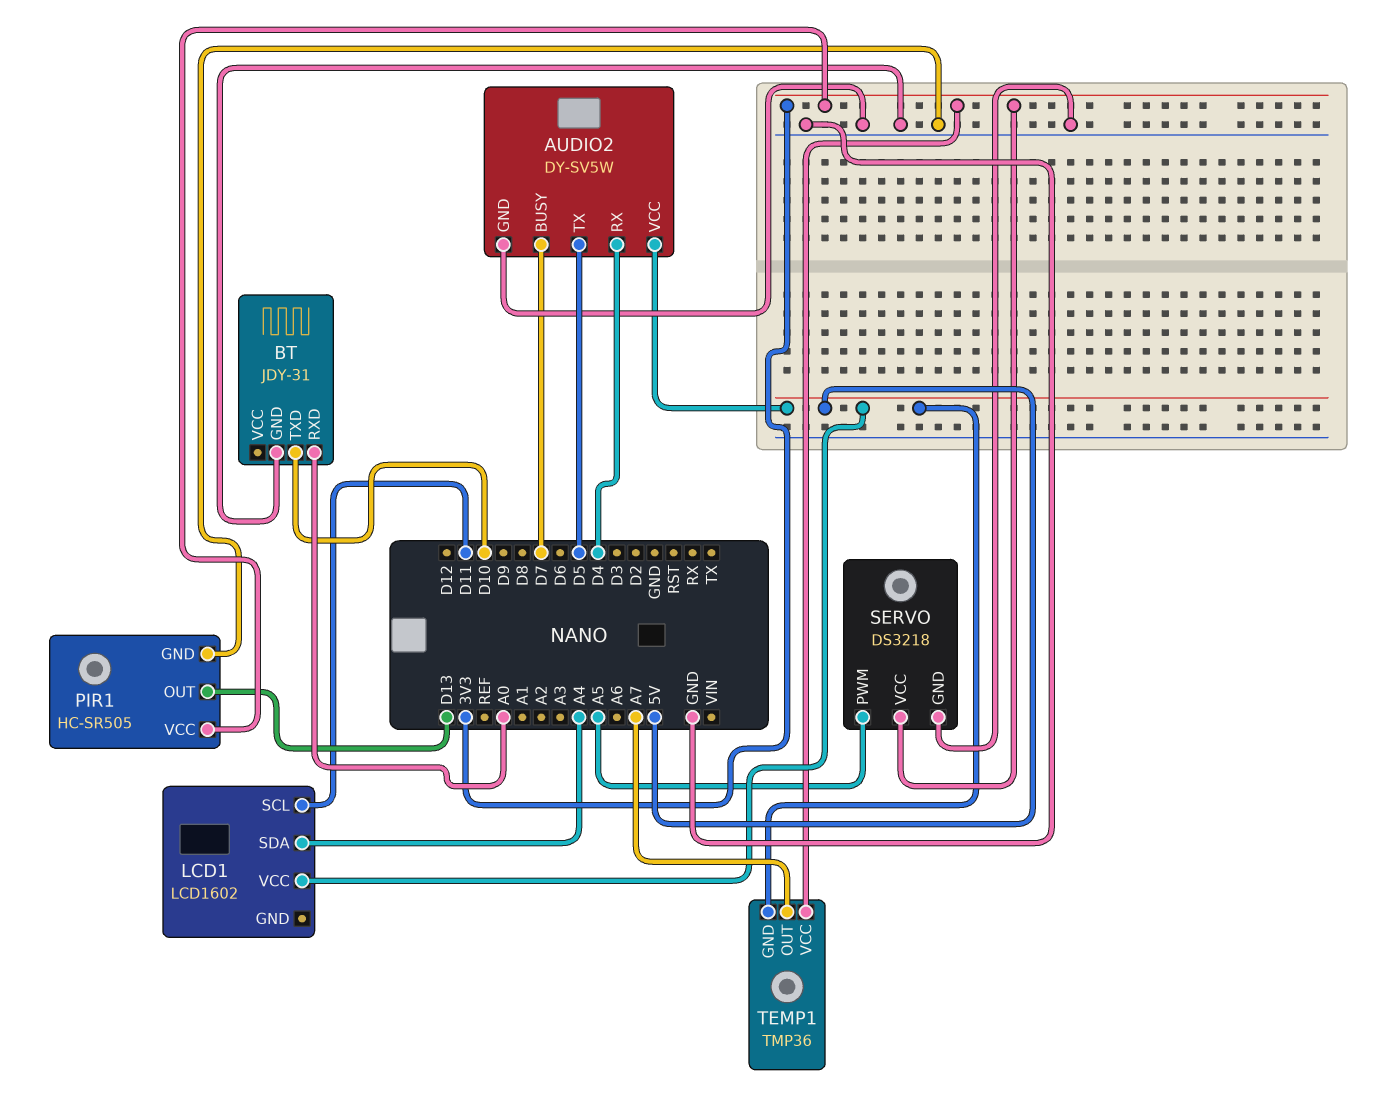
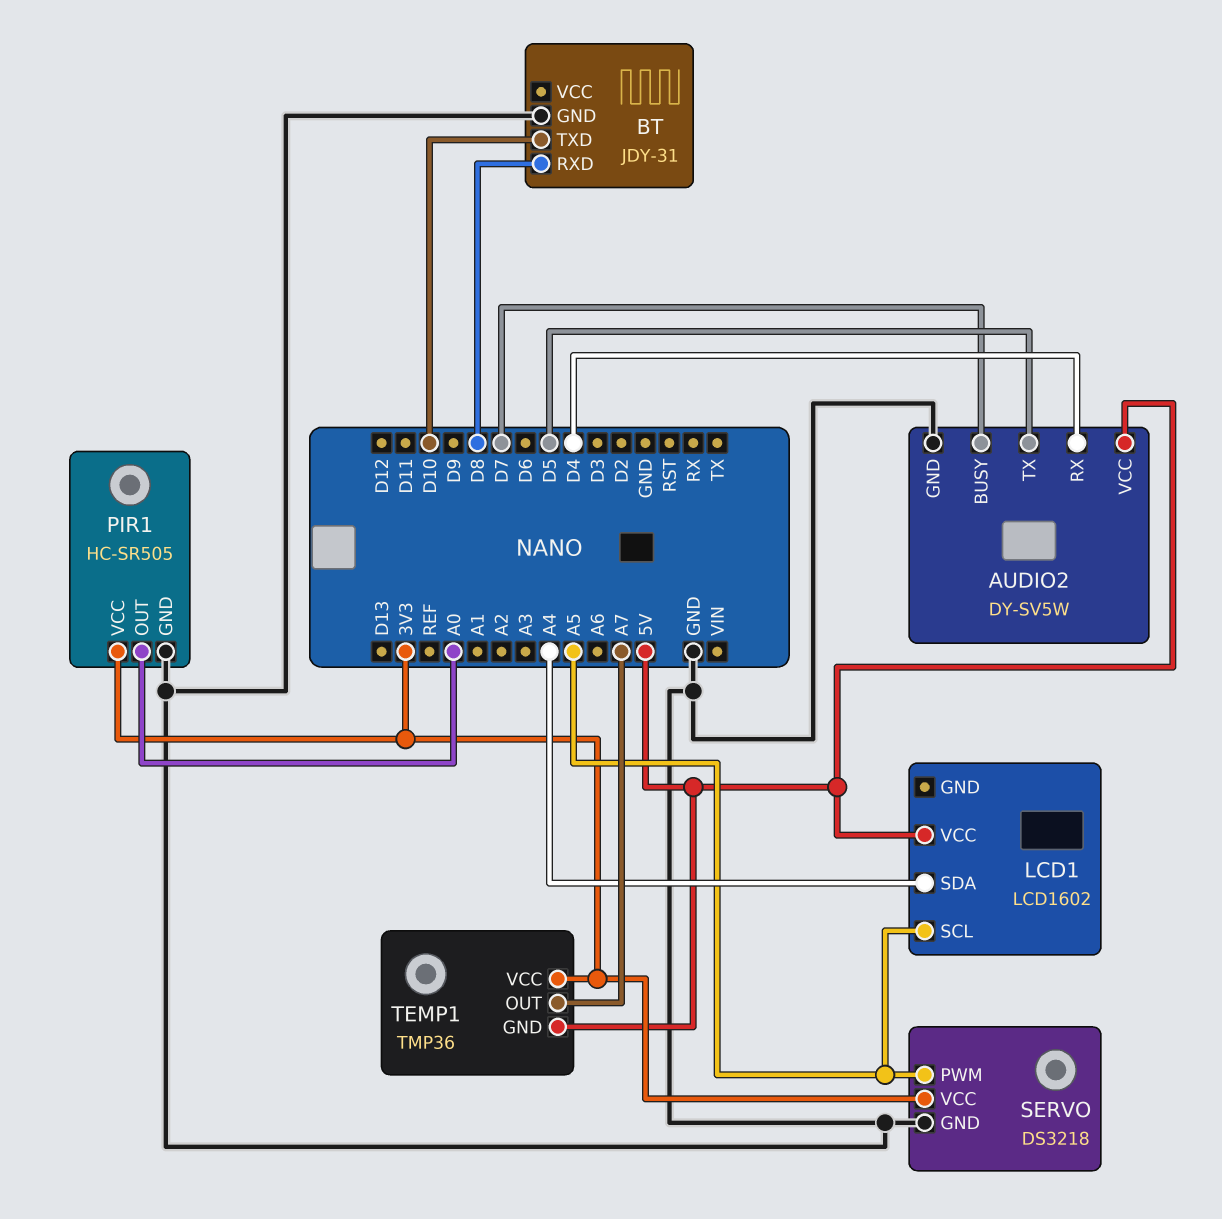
BT pin RXD: A0 -> D8
LCD1 pin SCL: D11 -> A5
PIR1 pin OUT: D13 -> A0

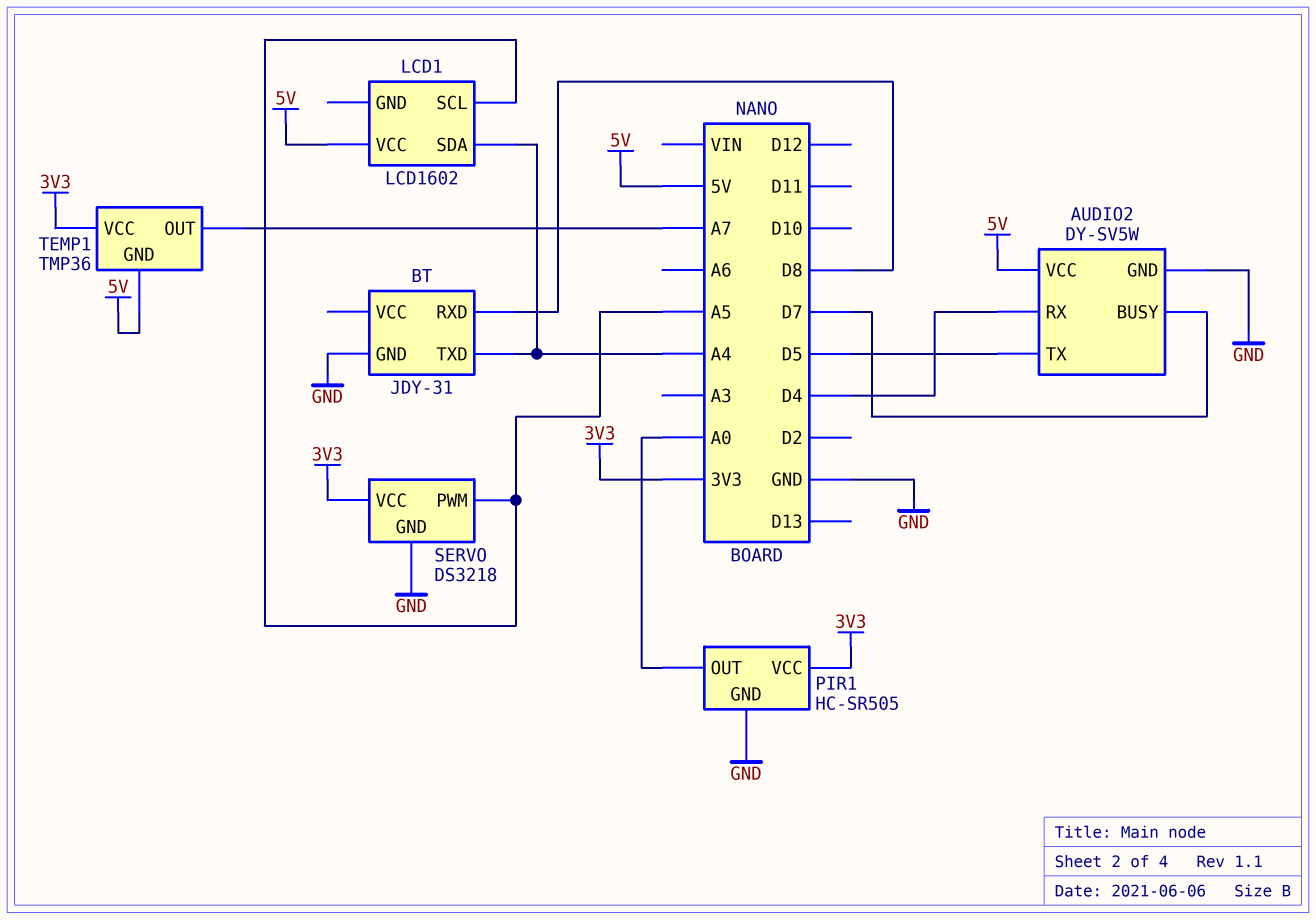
BT pin TXD: D10 -> A4

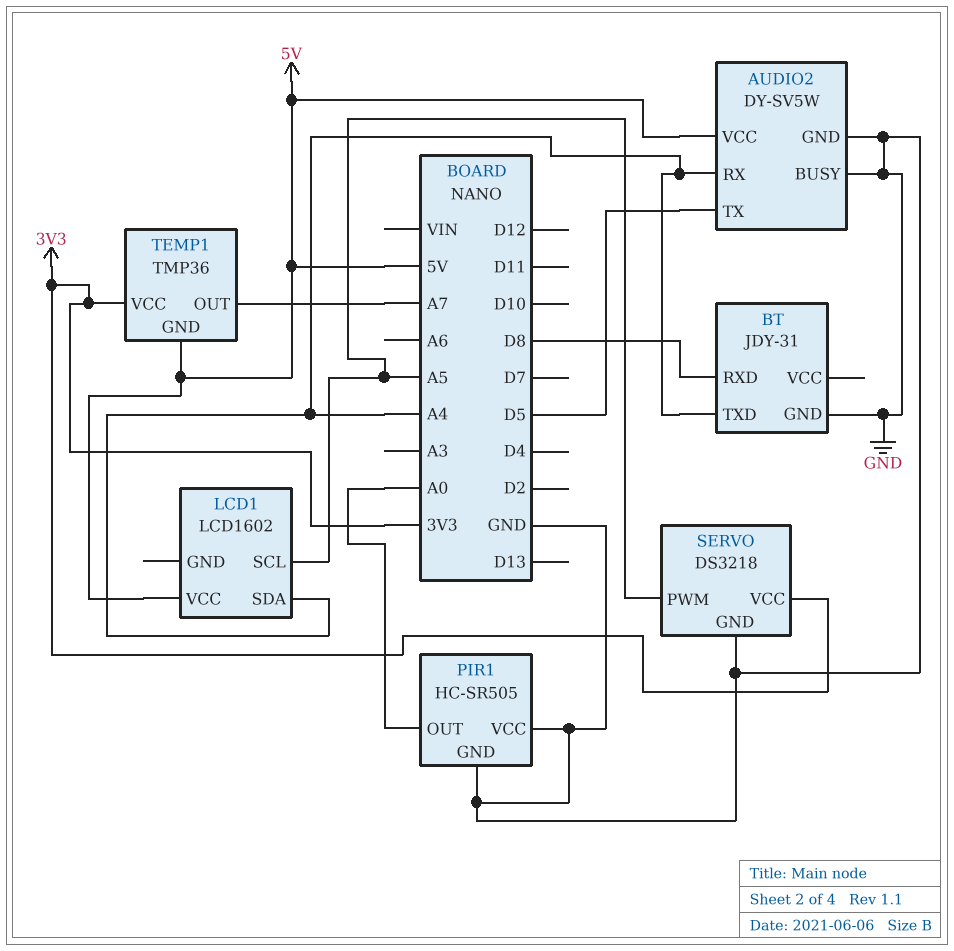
AUDIO2 pin BUSY: D7 -> GND
AUDIO2 pin RX: D4 -> A4
PIR1 pin VCC: 3V3 -> GND

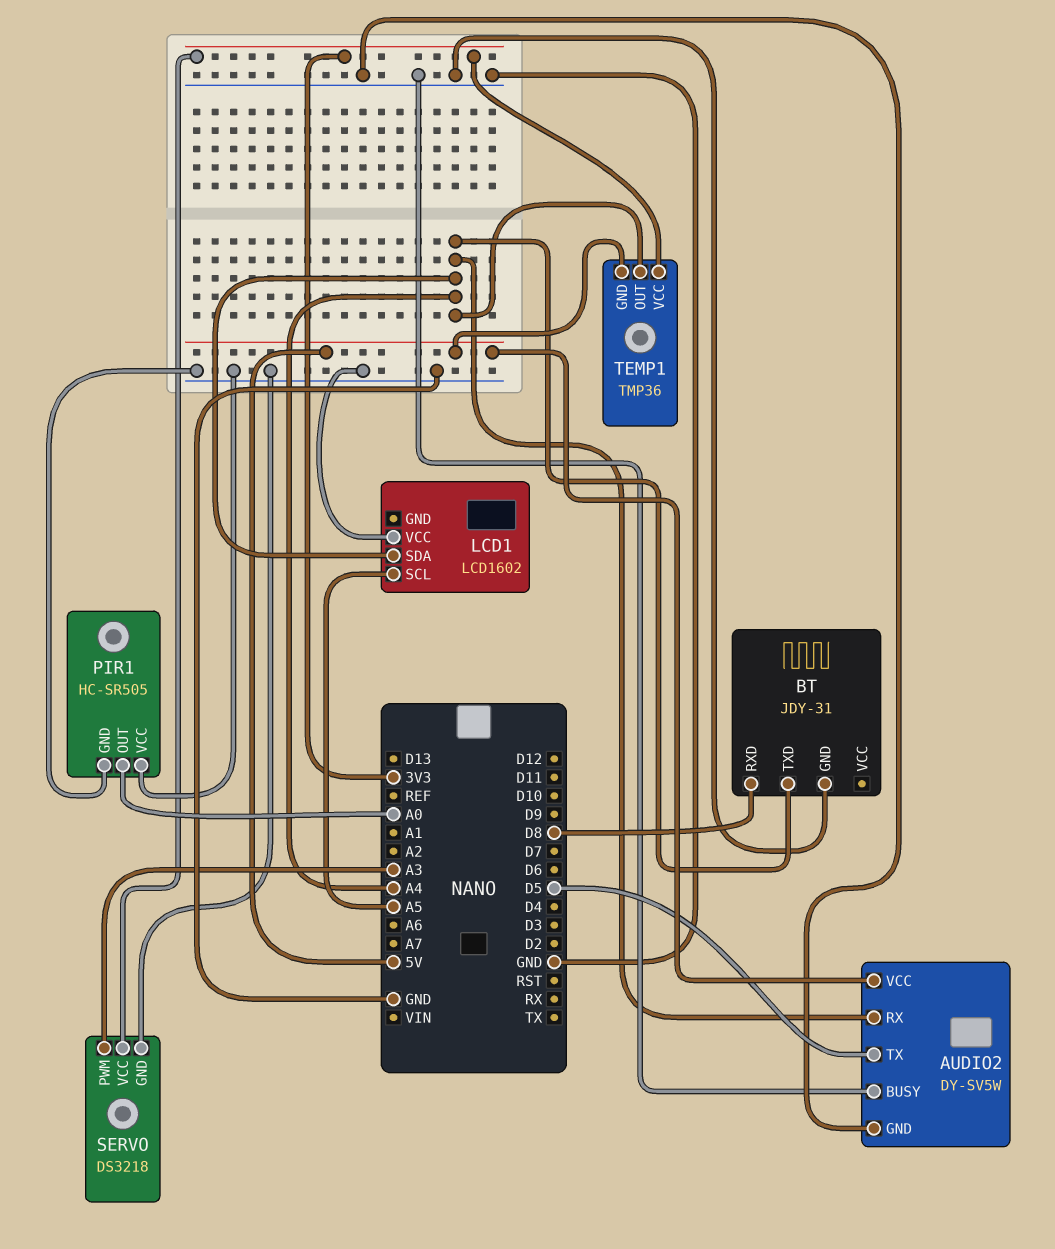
LCD1 pin VCC: 5V -> GND
SERVO pin PWM: A5 -> A3
TEMP1 pin OUT: A7 -> A4

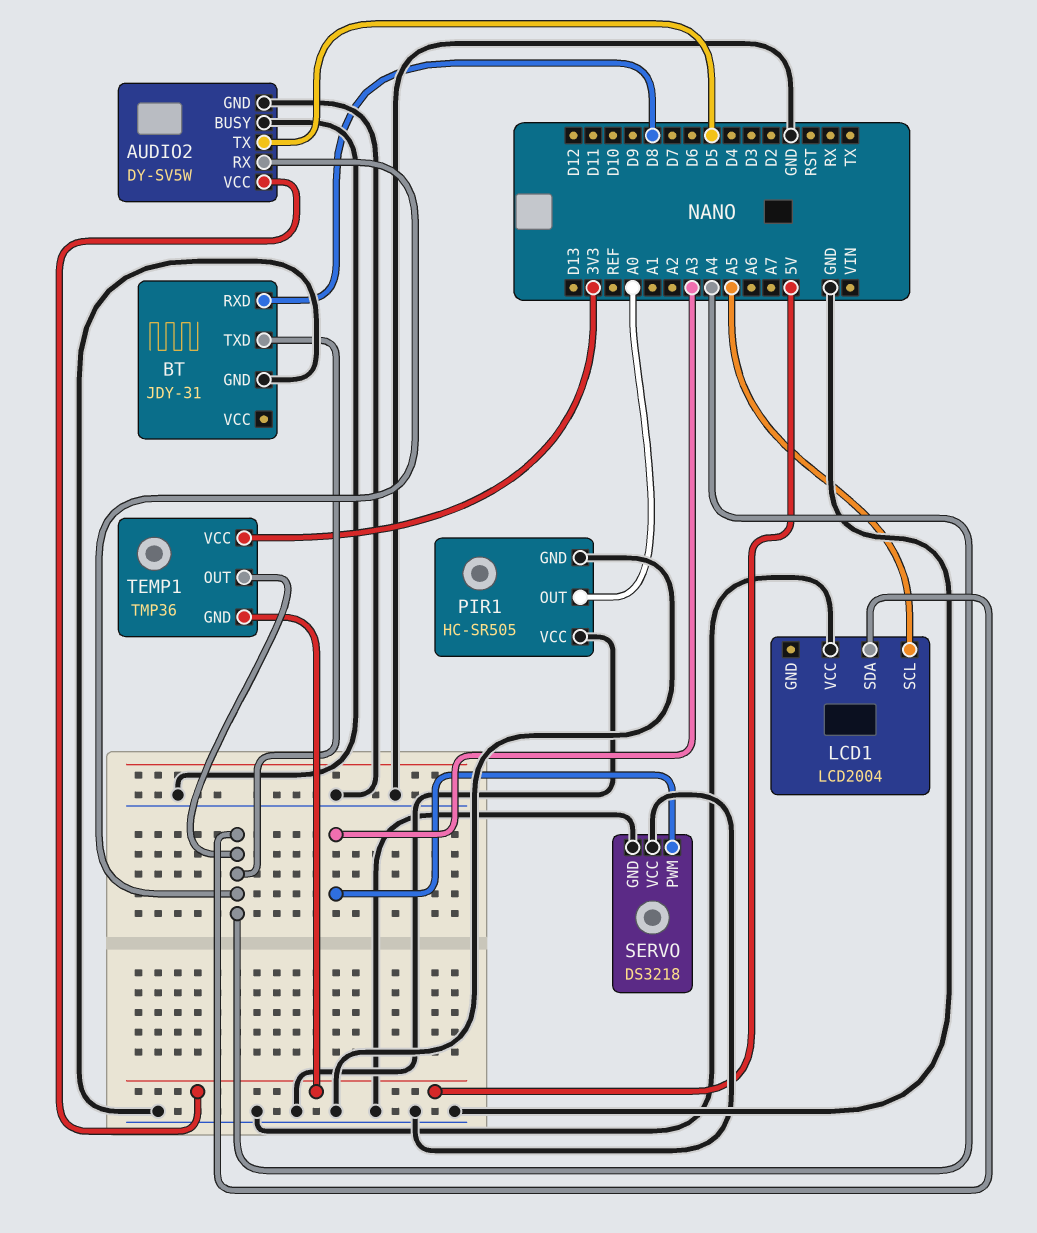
LCD1: LCD1602 -> LCD2004
SERVO pin VCC: 3V3 -> GND

